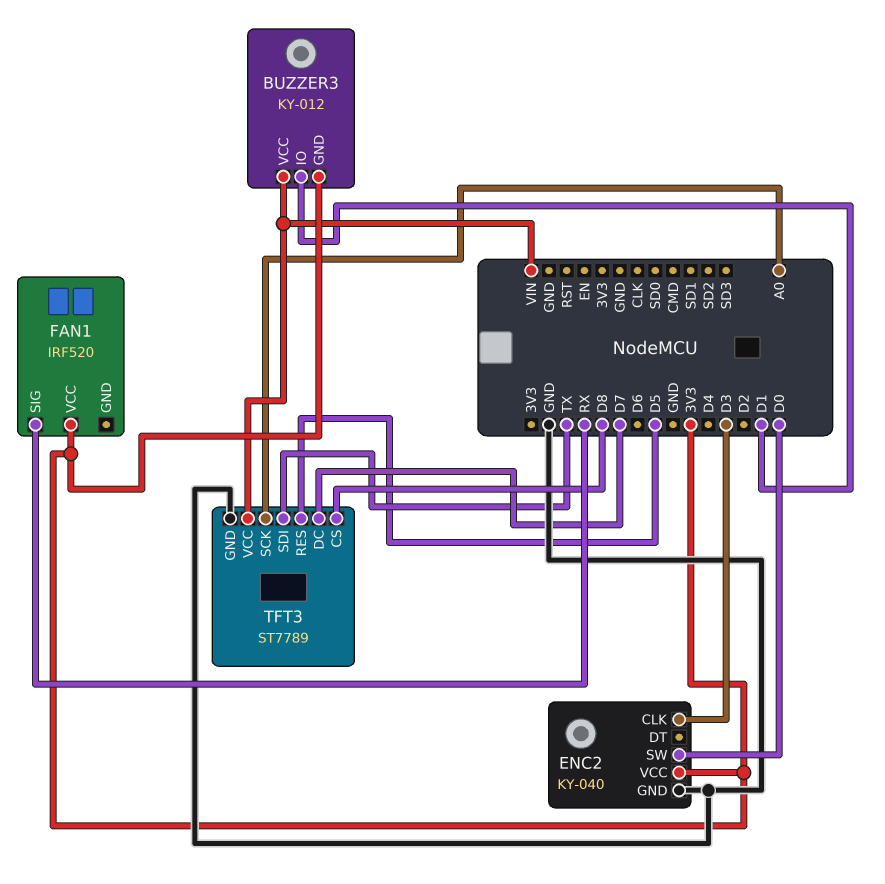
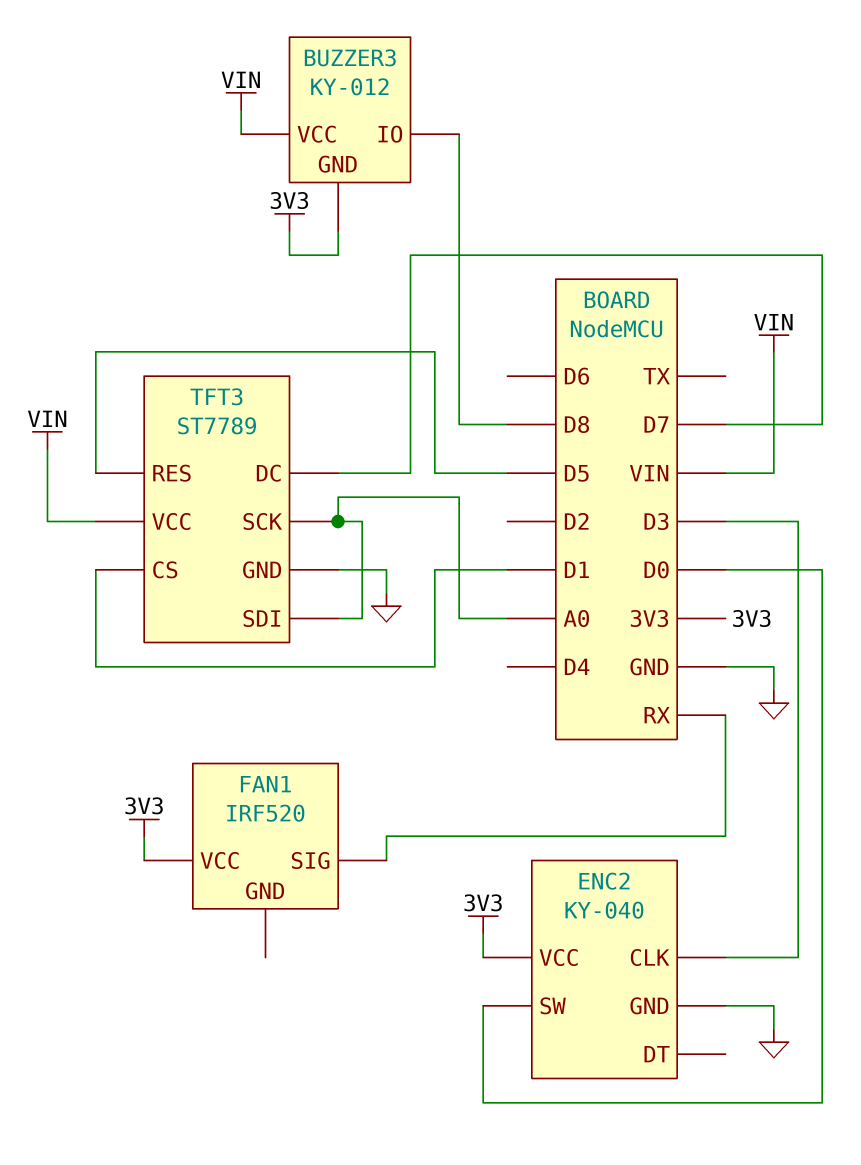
BUZZER3 pin IO: D1 -> D8
TFT3 pin CS: D8 -> D1
TFT3 pin SDI: TX -> A0

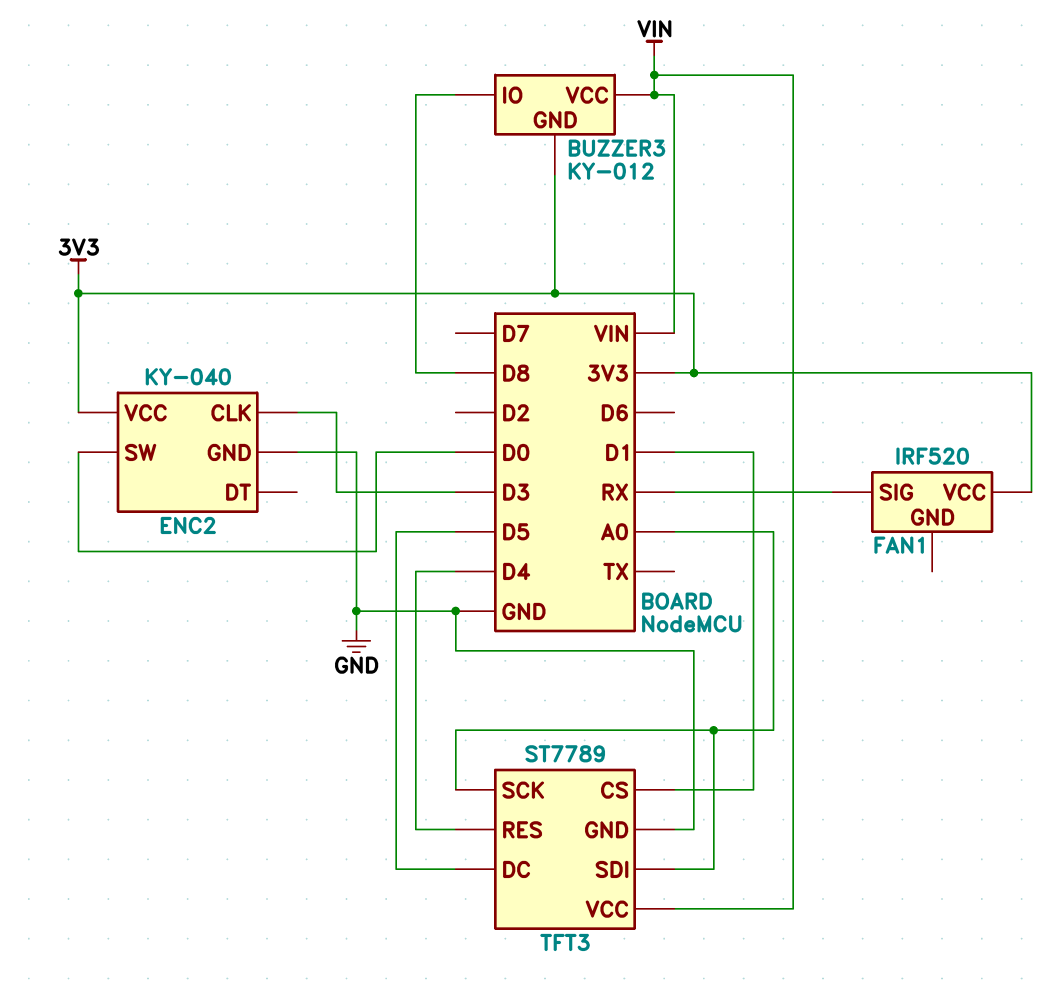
TFT3 pin DC: D7 -> D5
TFT3 pin RES: D5 -> D4

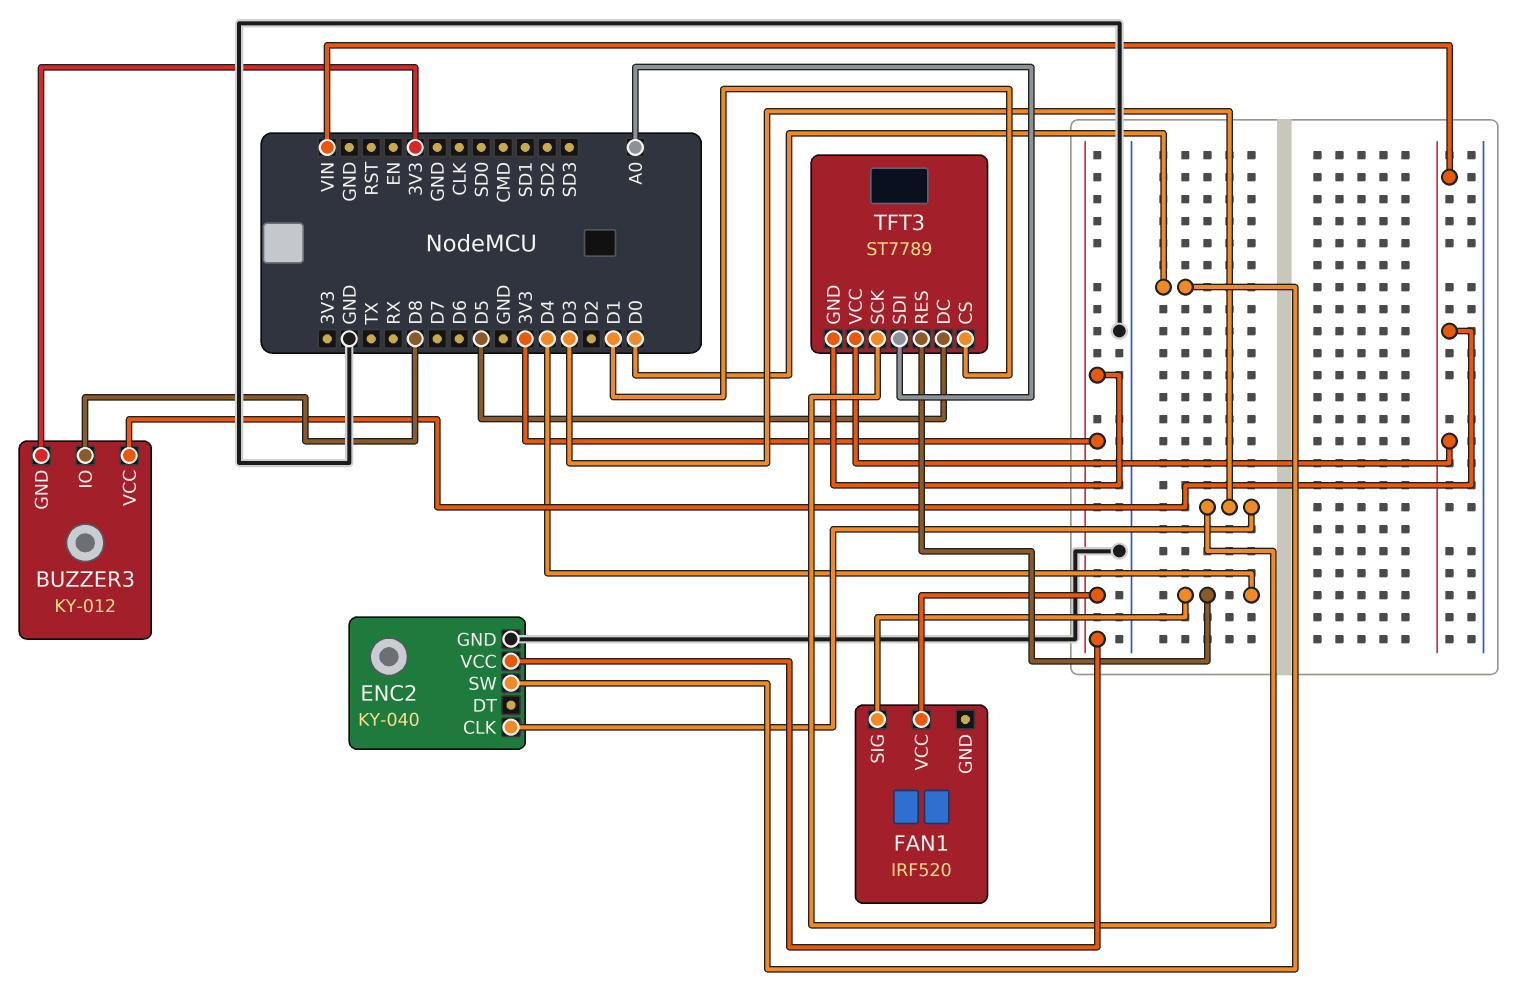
FAN1 pin SIG: RX -> D4
TFT3 pin GND: GND -> 3V3
TFT3 pin SCK: A0 -> D3

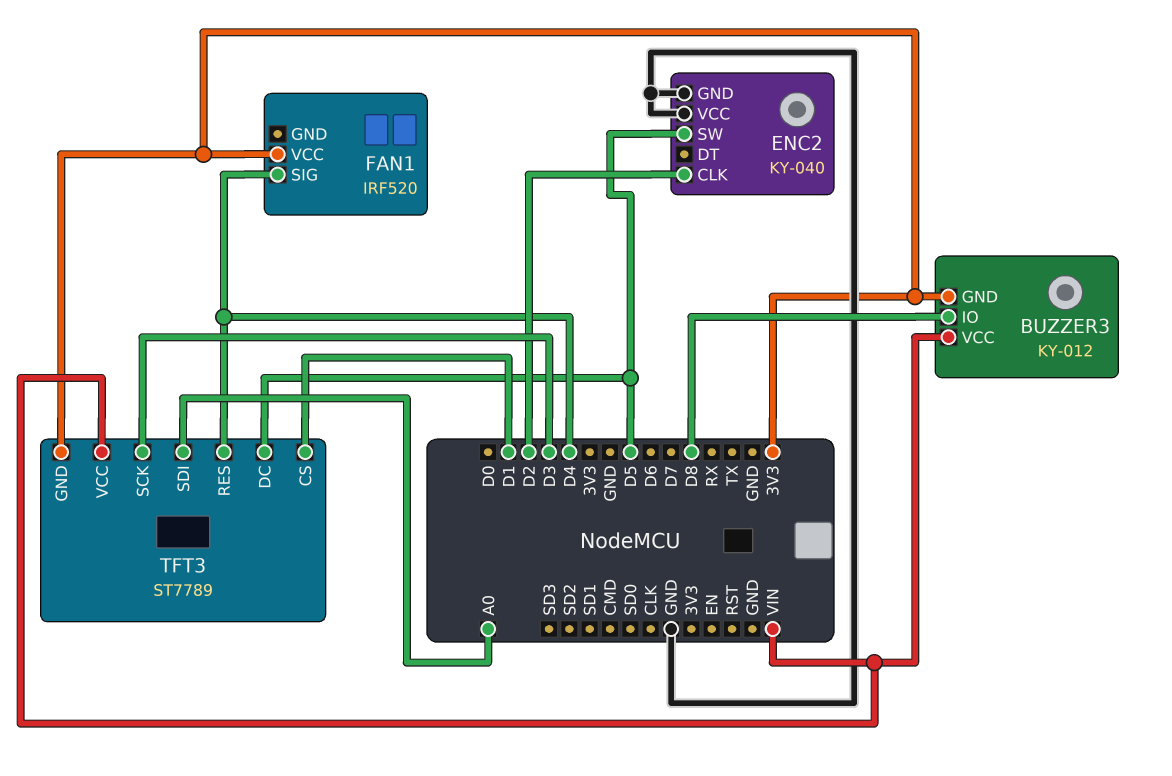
ENC2 pin CLK: D3 -> D2
ENC2 pin SW: D0 -> D5
ENC2 pin VCC: 3V3 -> GND

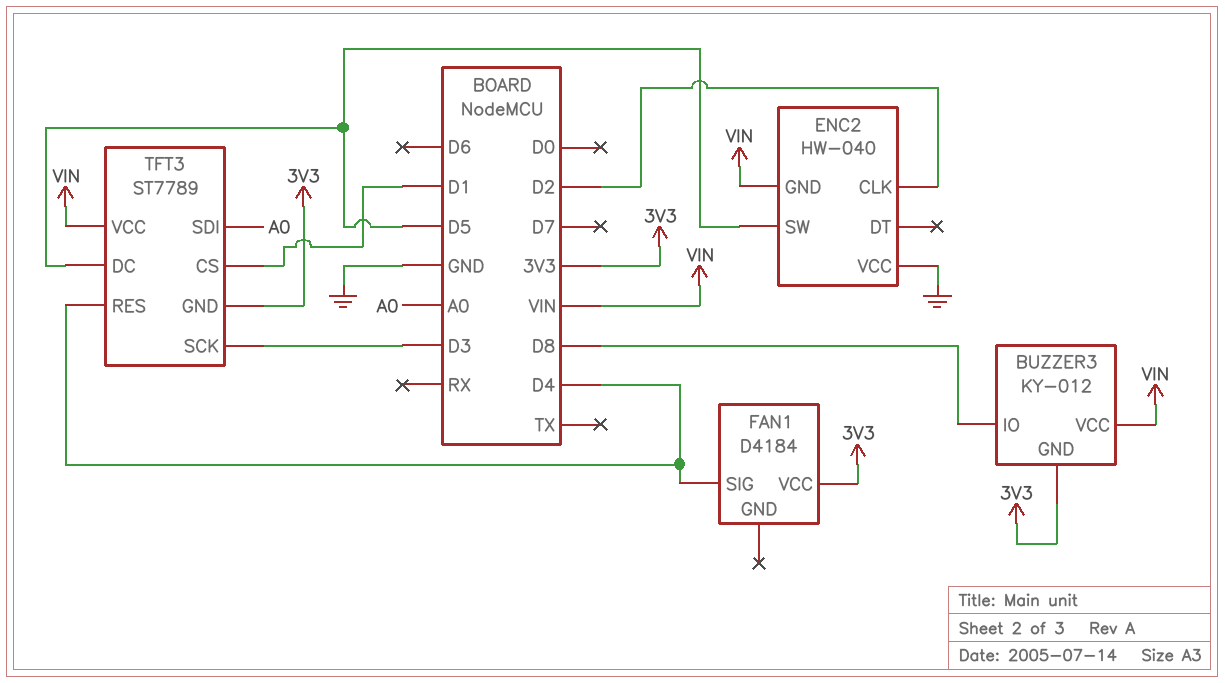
ENC2: KY-040 -> HW-040
ENC2 pin GND: GND -> VIN
FAN1: IRF520 -> D4184

